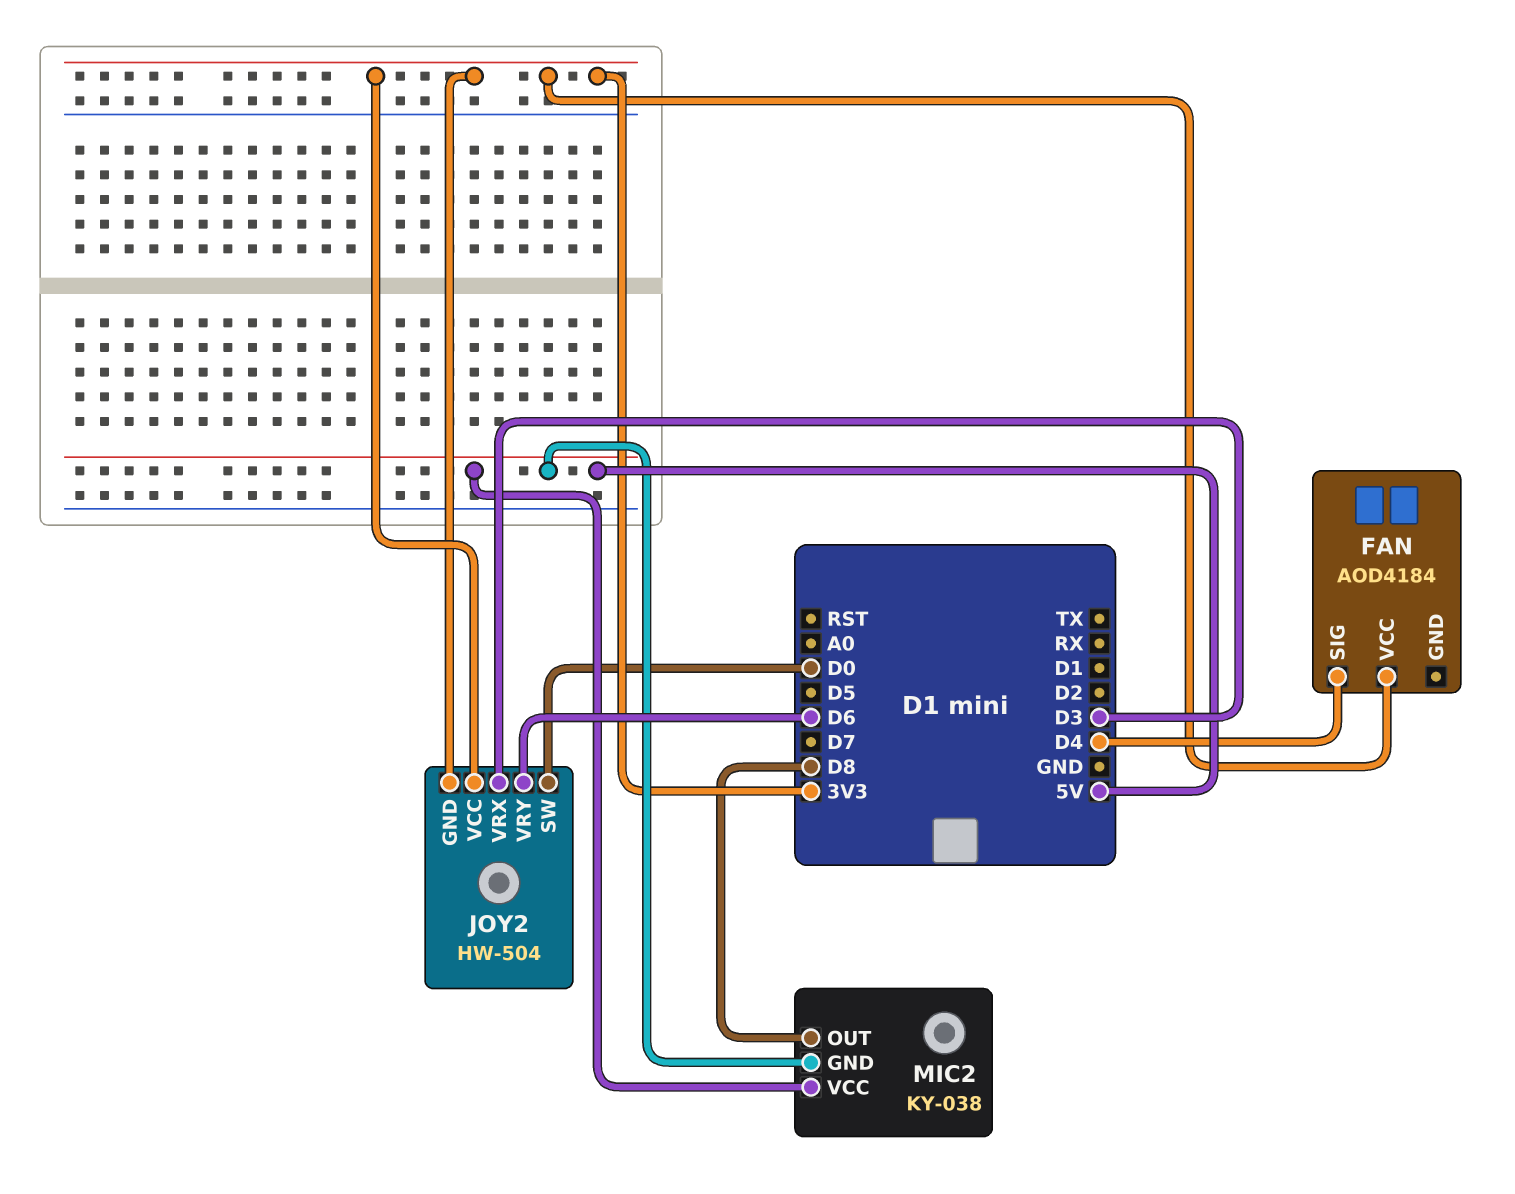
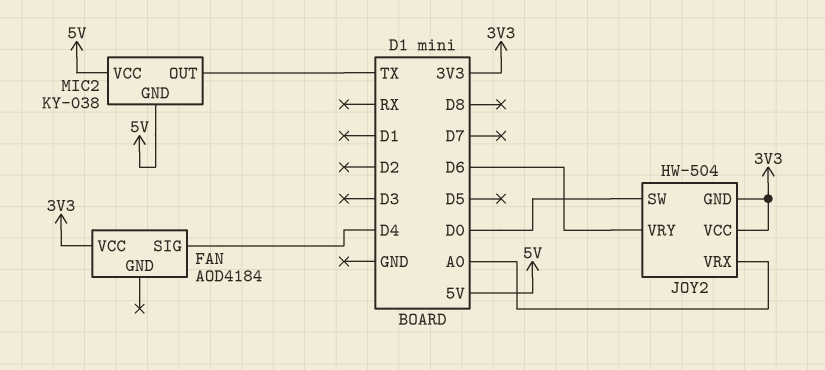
JOY2 pin VRX: D3 -> A0
MIC2 pin OUT: D8 -> TX

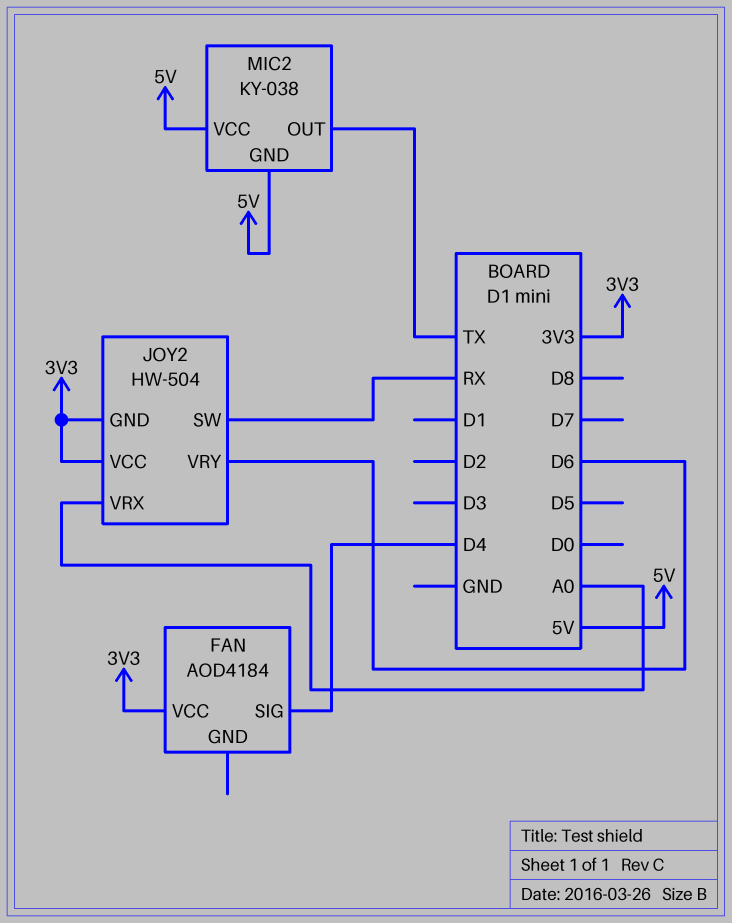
JOY2 pin SW: D0 -> RX

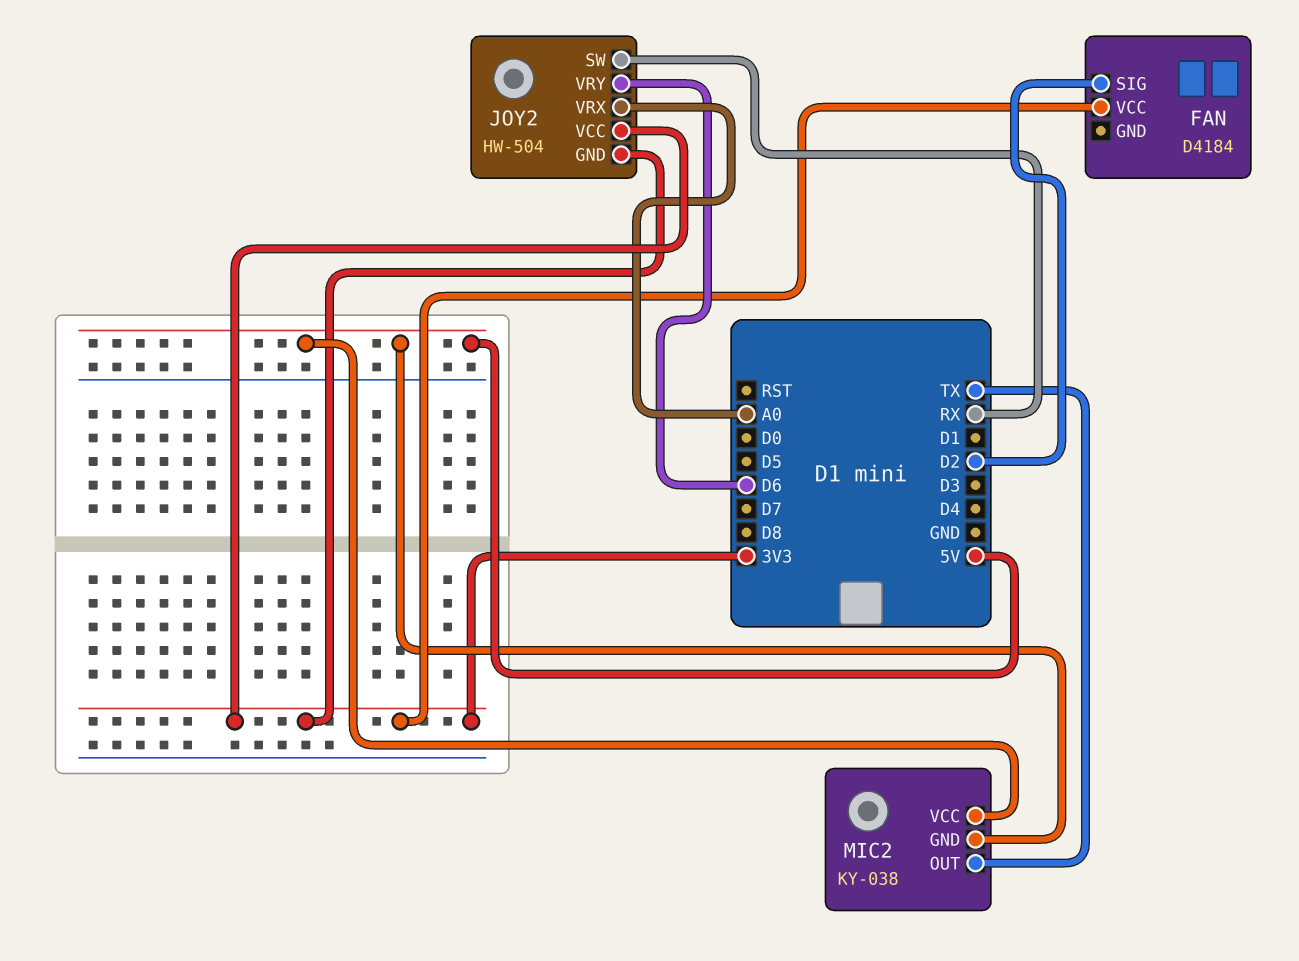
FAN: AOD4184 -> D4184
FAN pin SIG: D4 -> D2

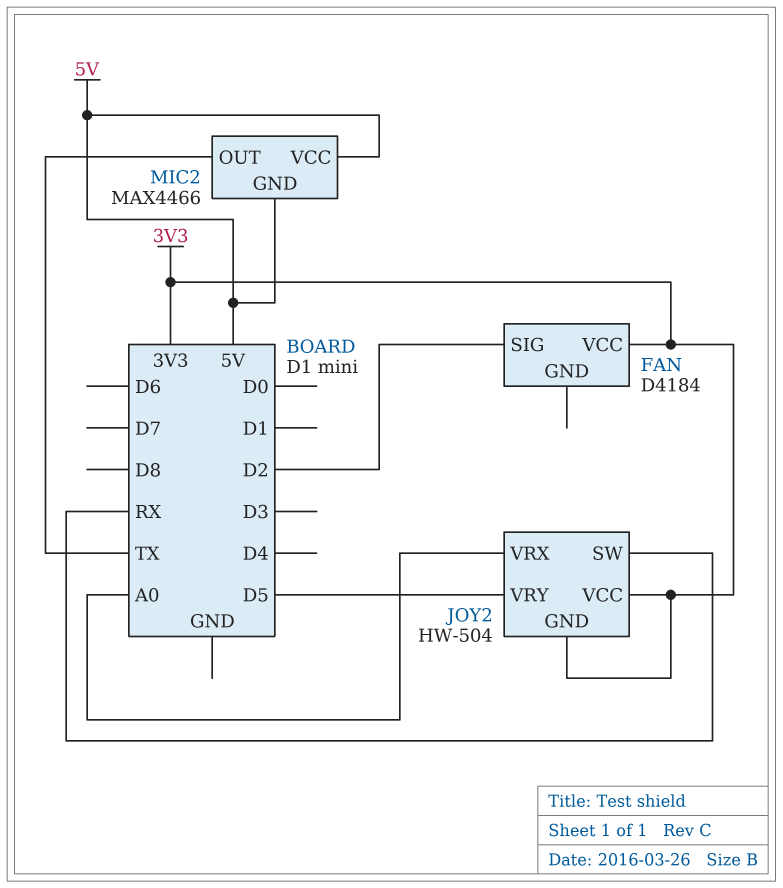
JOY2 pin VRY: D6 -> D5
MIC2: KY-038 -> MAX4466

